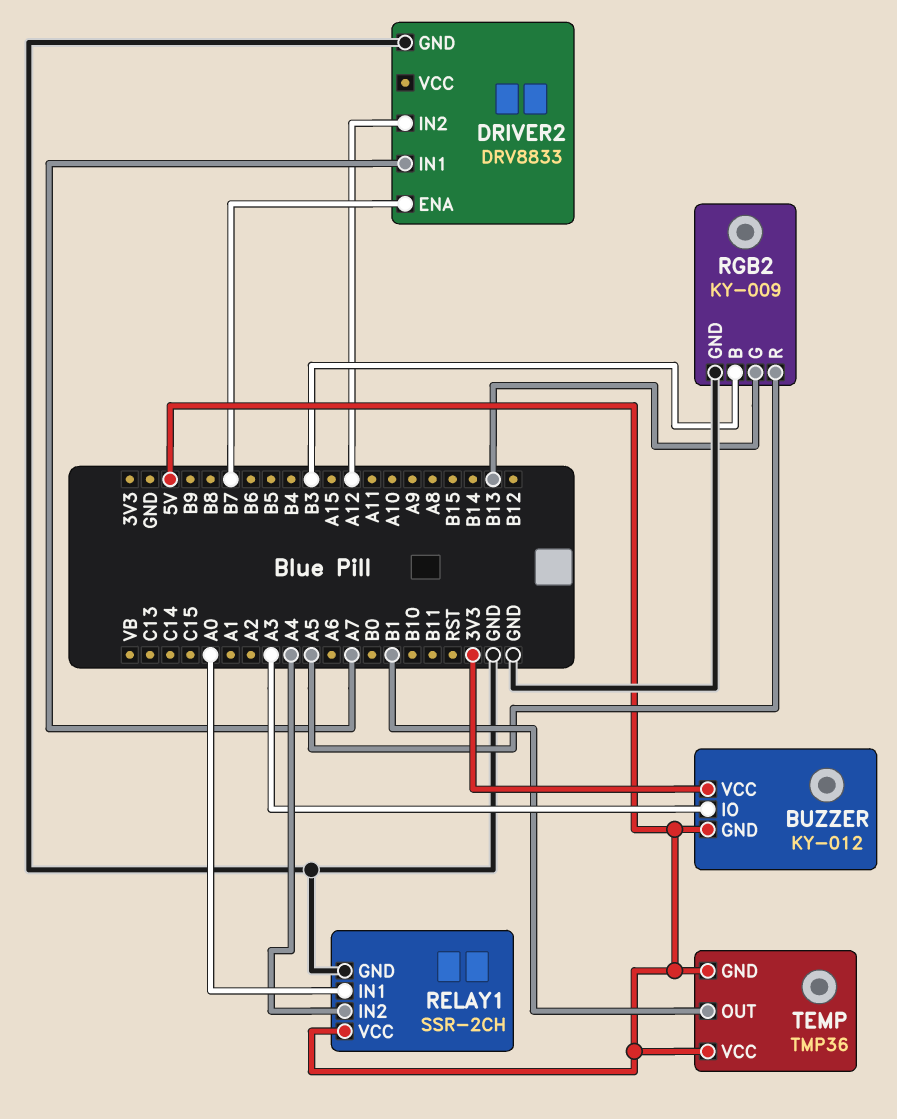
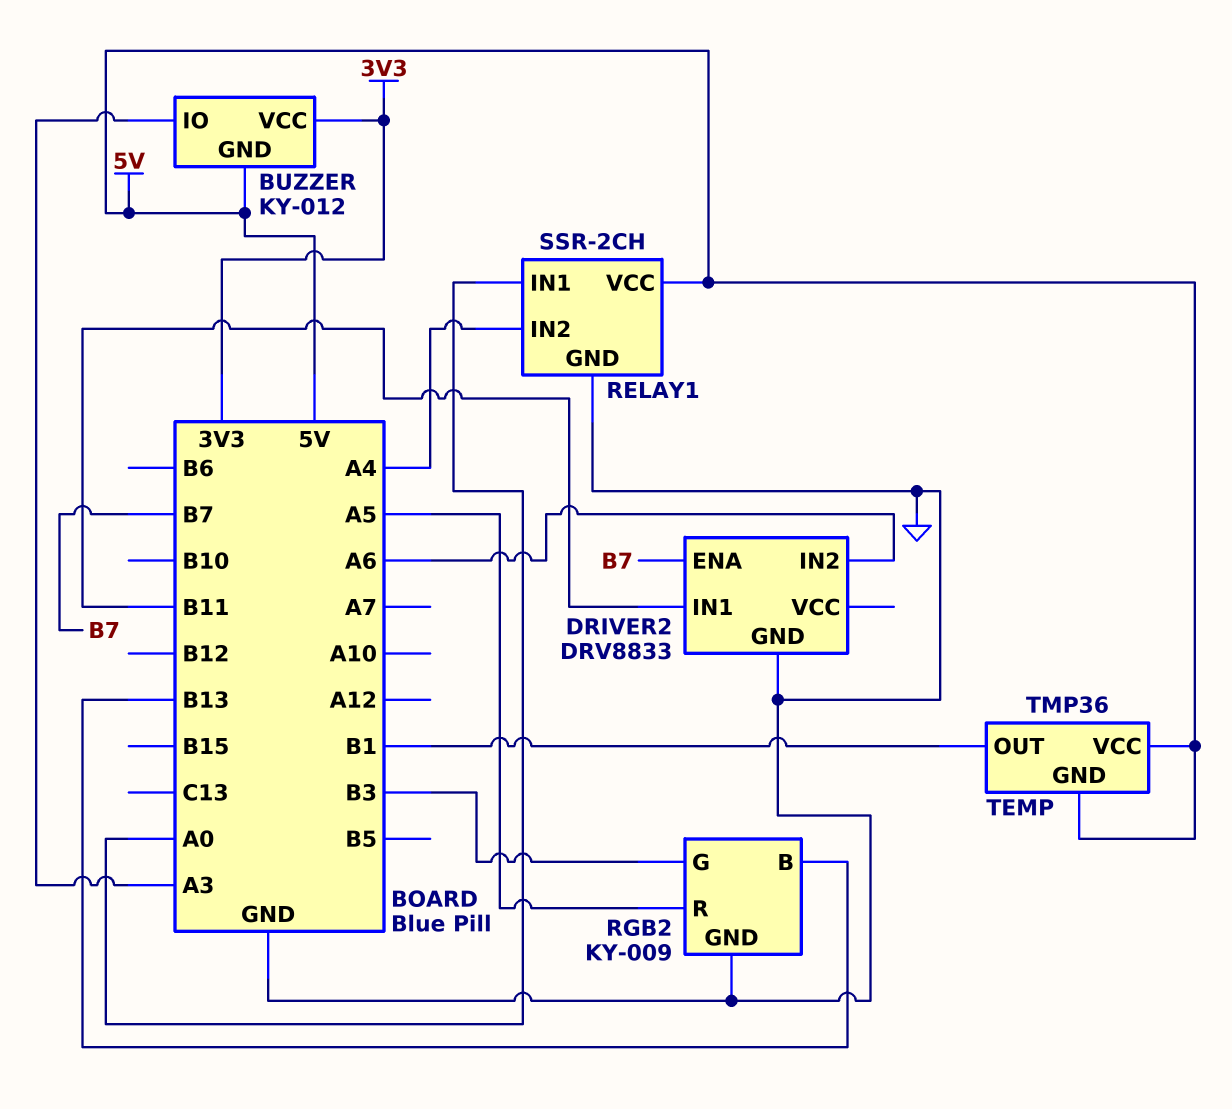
DRIVER2 pin IN1: A7 -> B11
DRIVER2 pin IN2: A12 -> A6
RGB2 pin B: B3 -> B13
RGB2 pin G: B13 -> B3

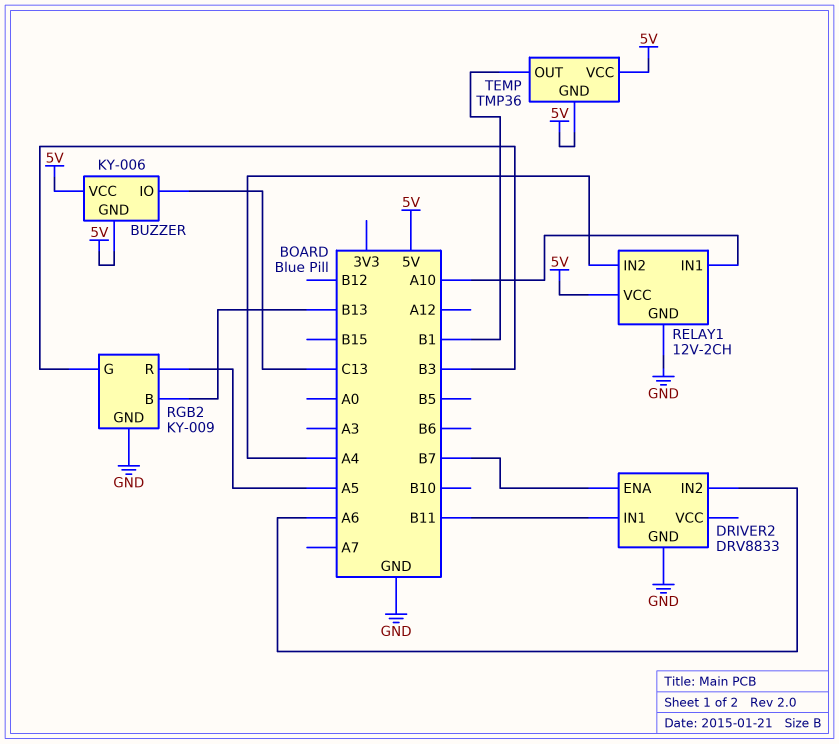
BUZZER: KY-012 -> KY-006
BUZZER pin IO: A3 -> C13
BUZZER pin VCC: 3V3 -> 5V
RELAY1: SSR-2CH -> 12V-2CH
RELAY1 pin IN1: A0 -> A10

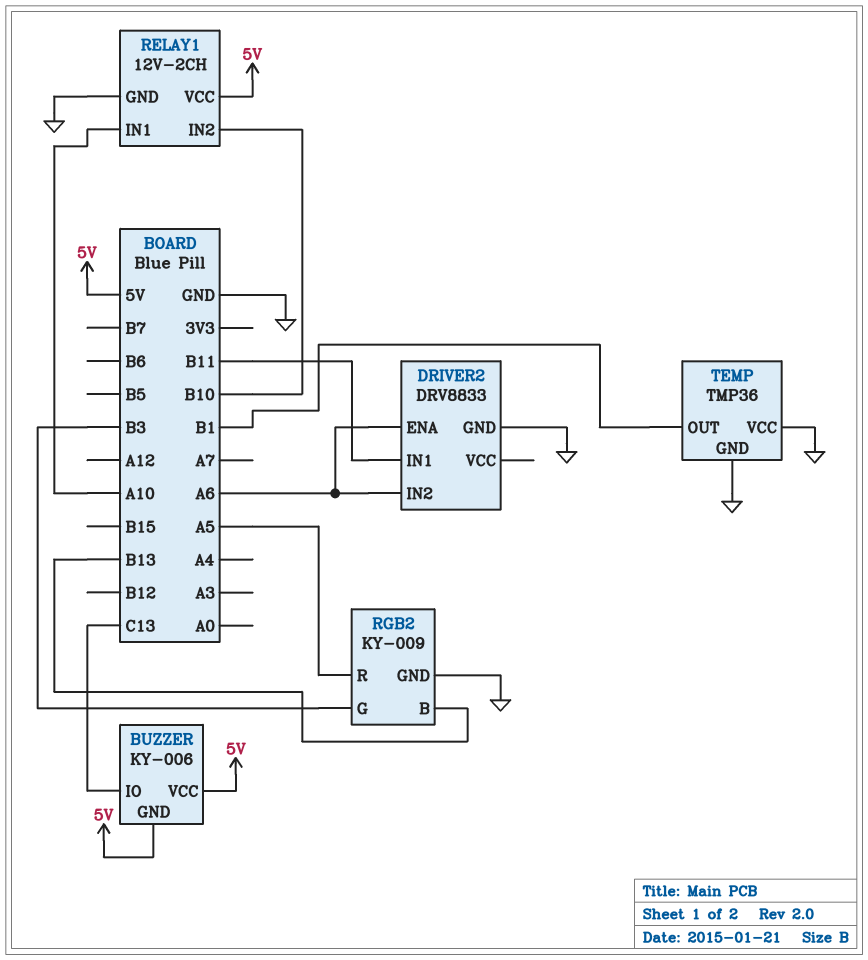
DRIVER2 pin ENA: B7 -> A6
RELAY1 pin IN2: A4 -> B10
TEMP pin GND: 5V -> GND
TEMP pin VCC: 5V -> GND

